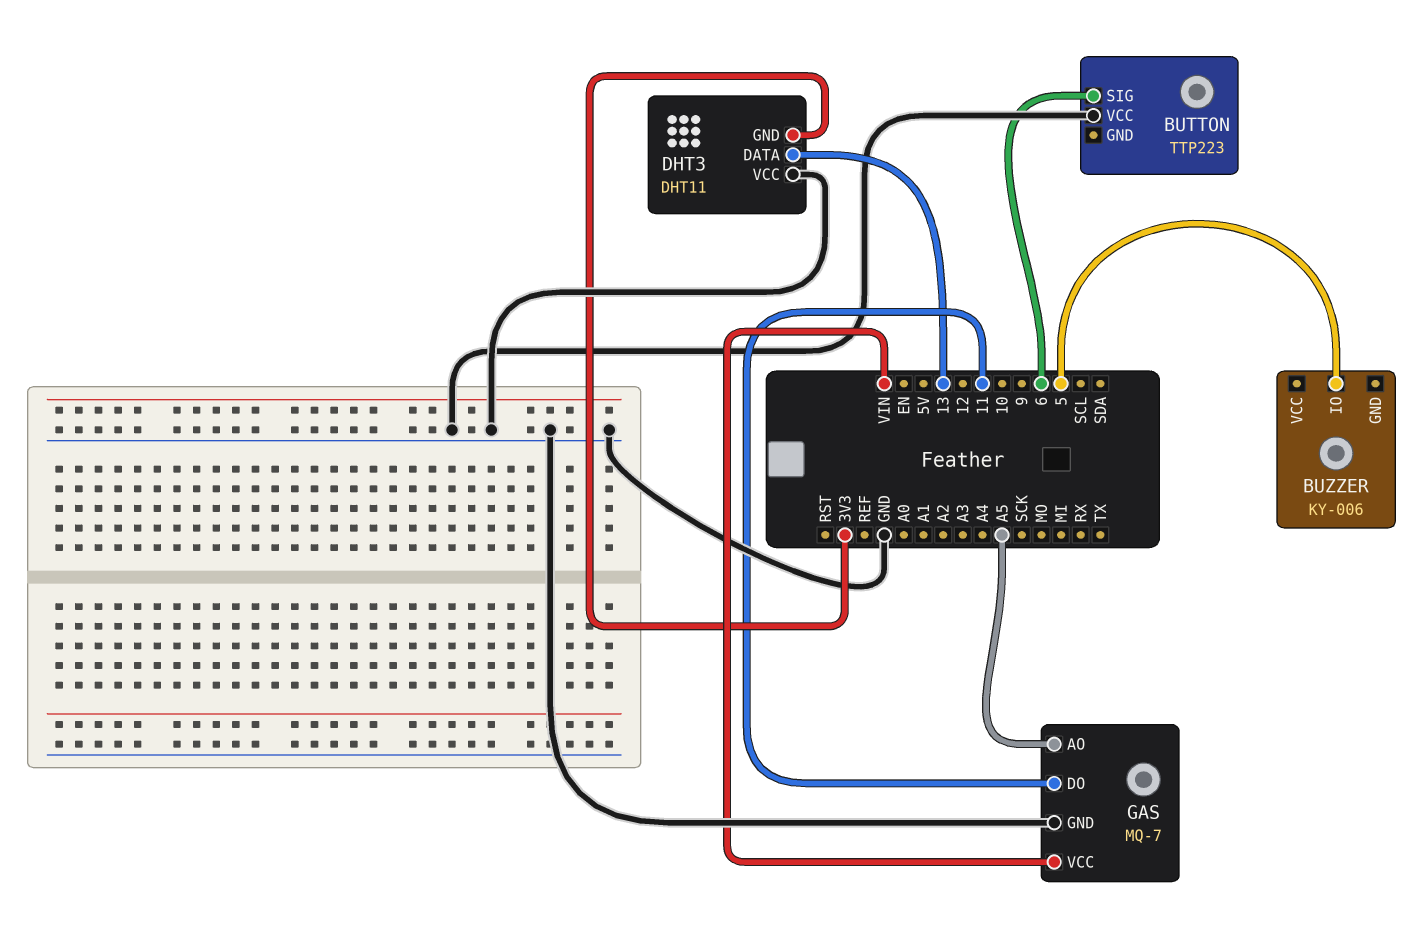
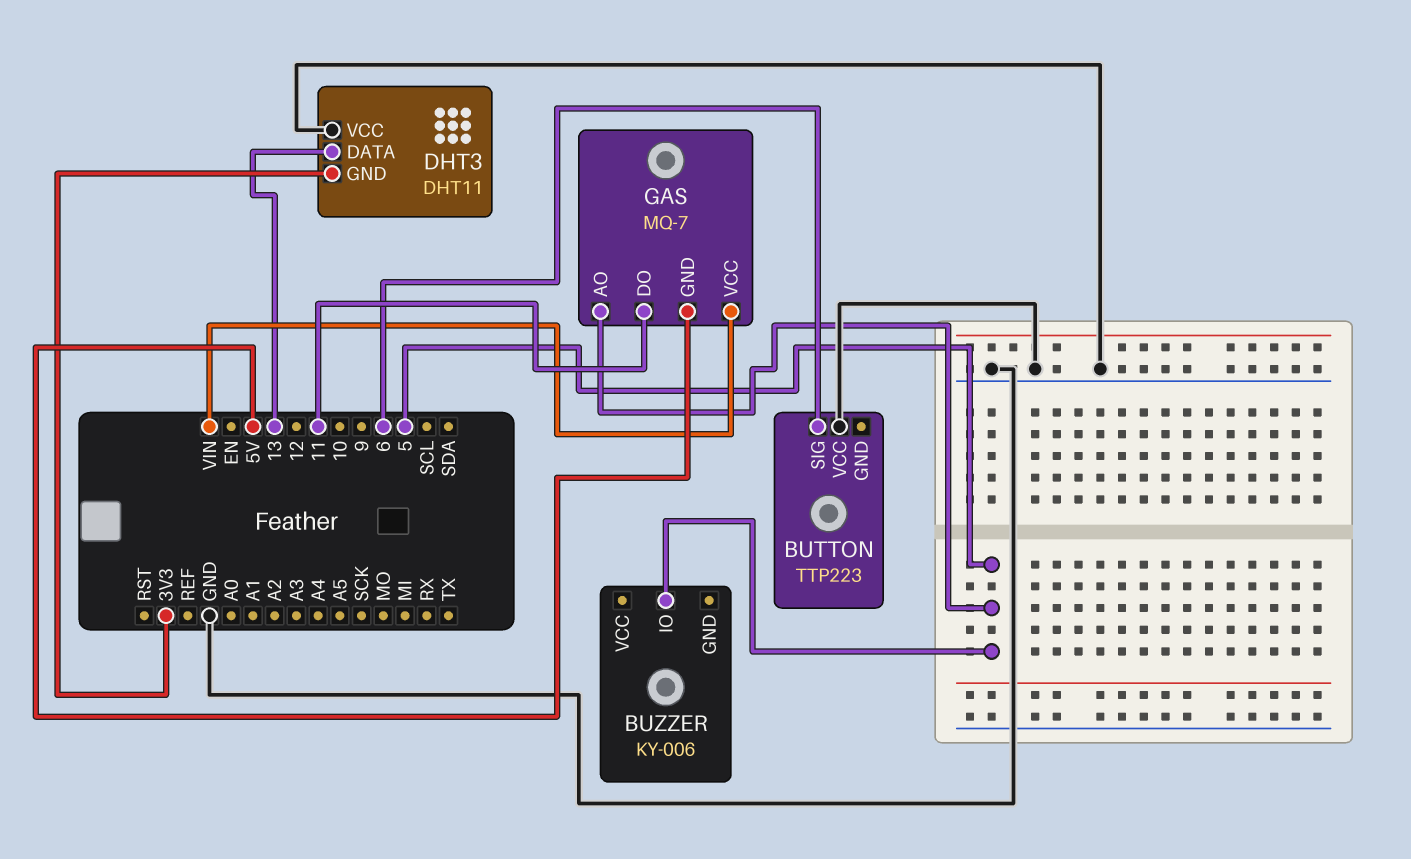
GAS pin AO: A5 -> 5
GAS pin GND: GND -> 5V

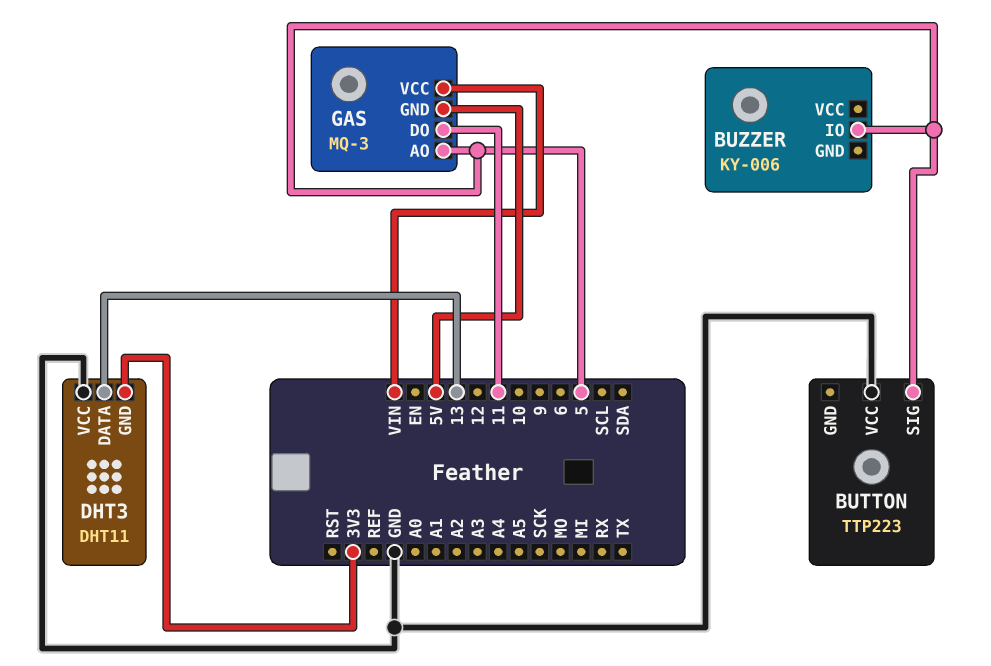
BUTTON pin SIG: 6 -> 5
GAS: MQ-7 -> MQ-3

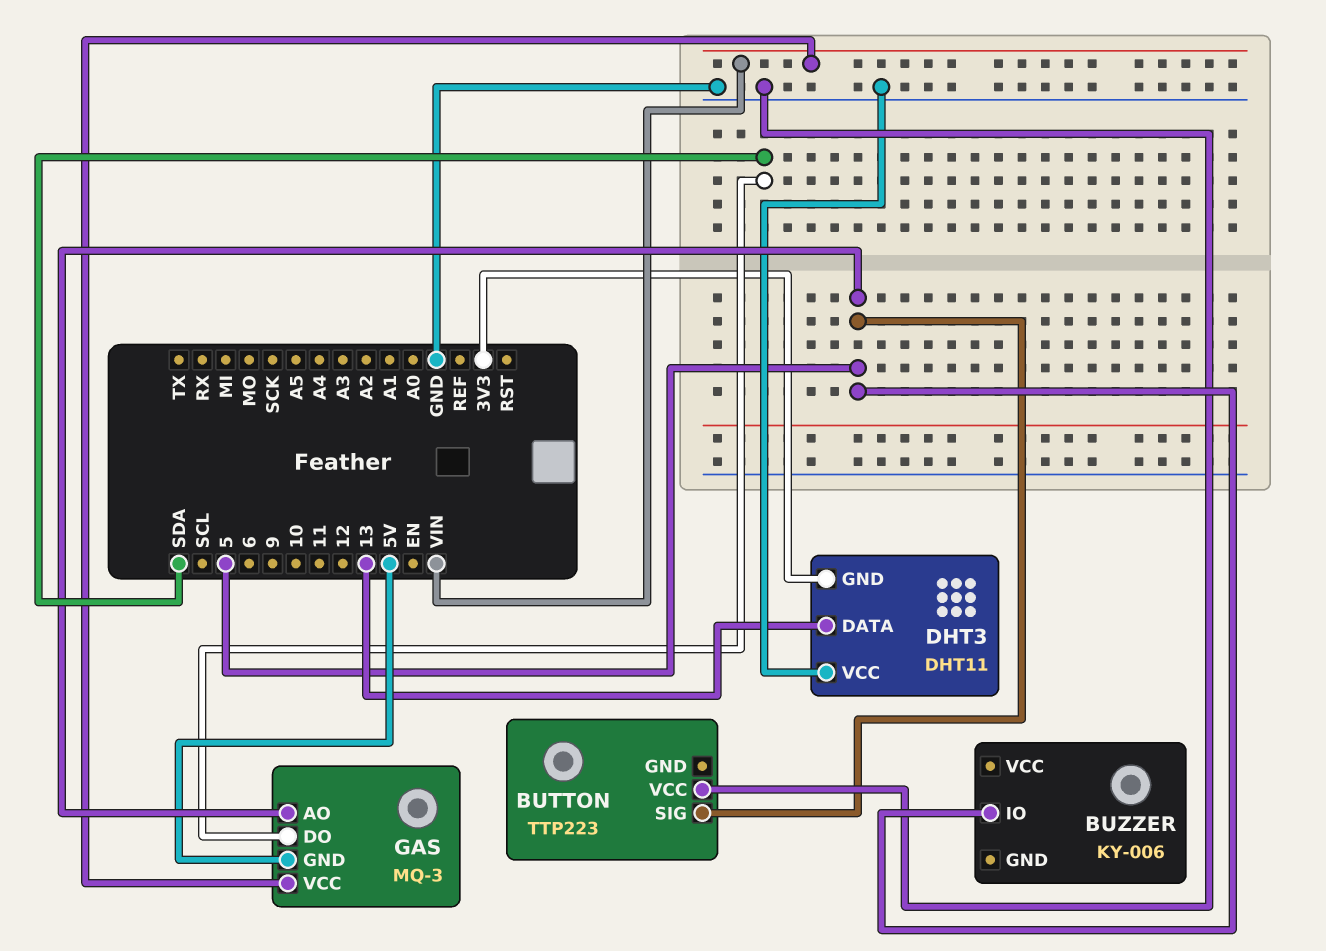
GAS pin DO: 11 -> SDA

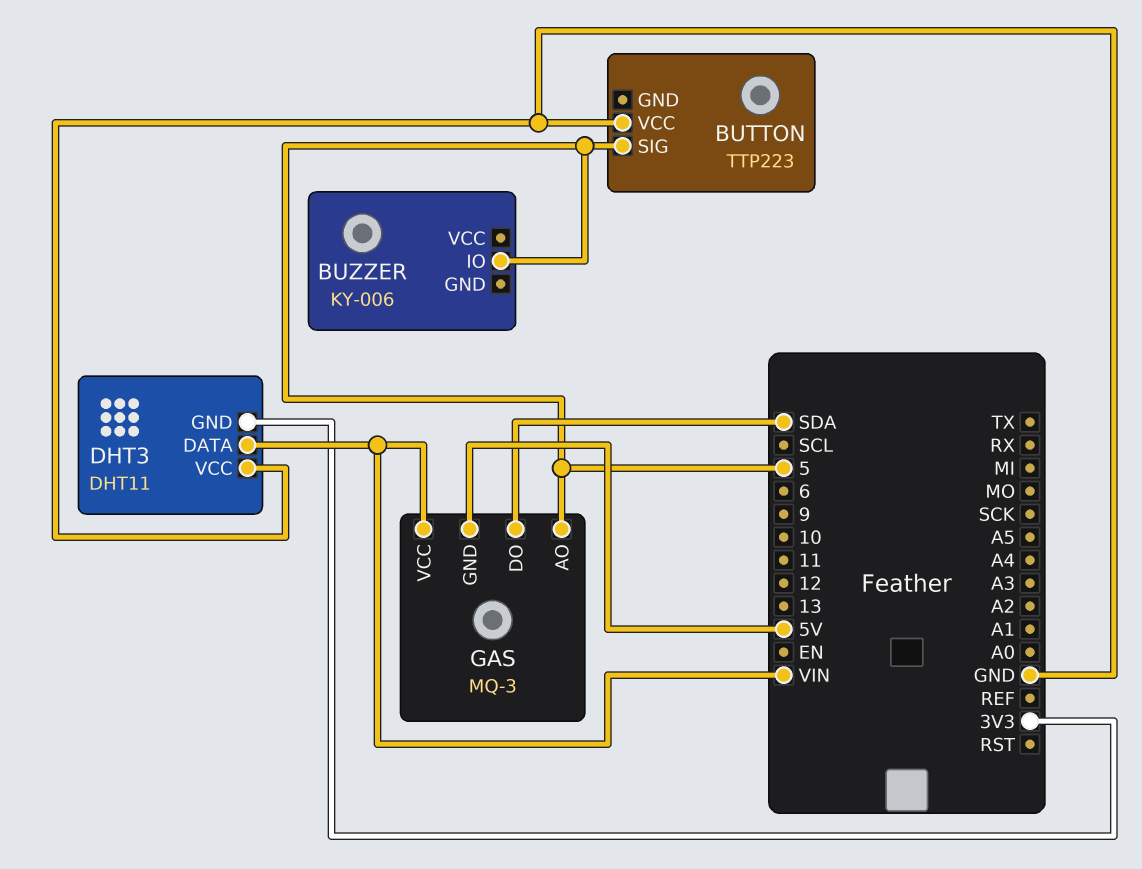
DHT3 pin DATA: 13 -> VIN

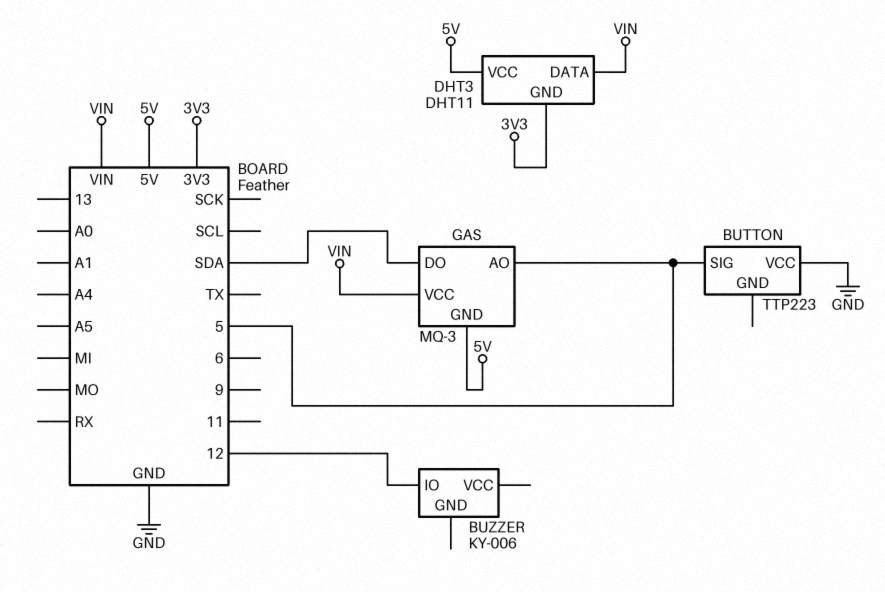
BUZZER pin IO: 5 -> 12
DHT3 pin VCC: GND -> 5V

